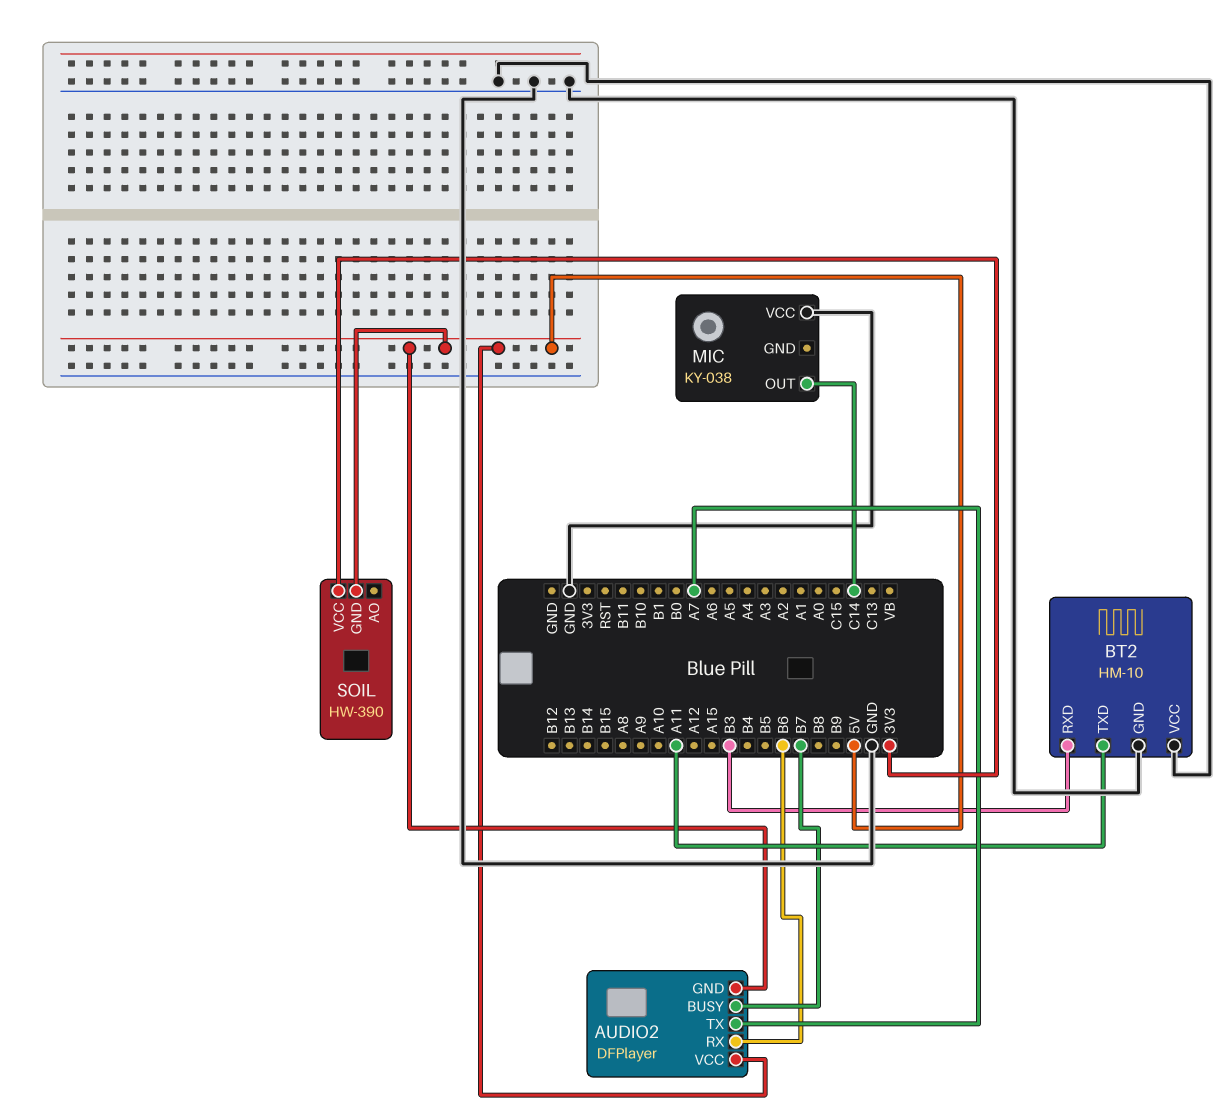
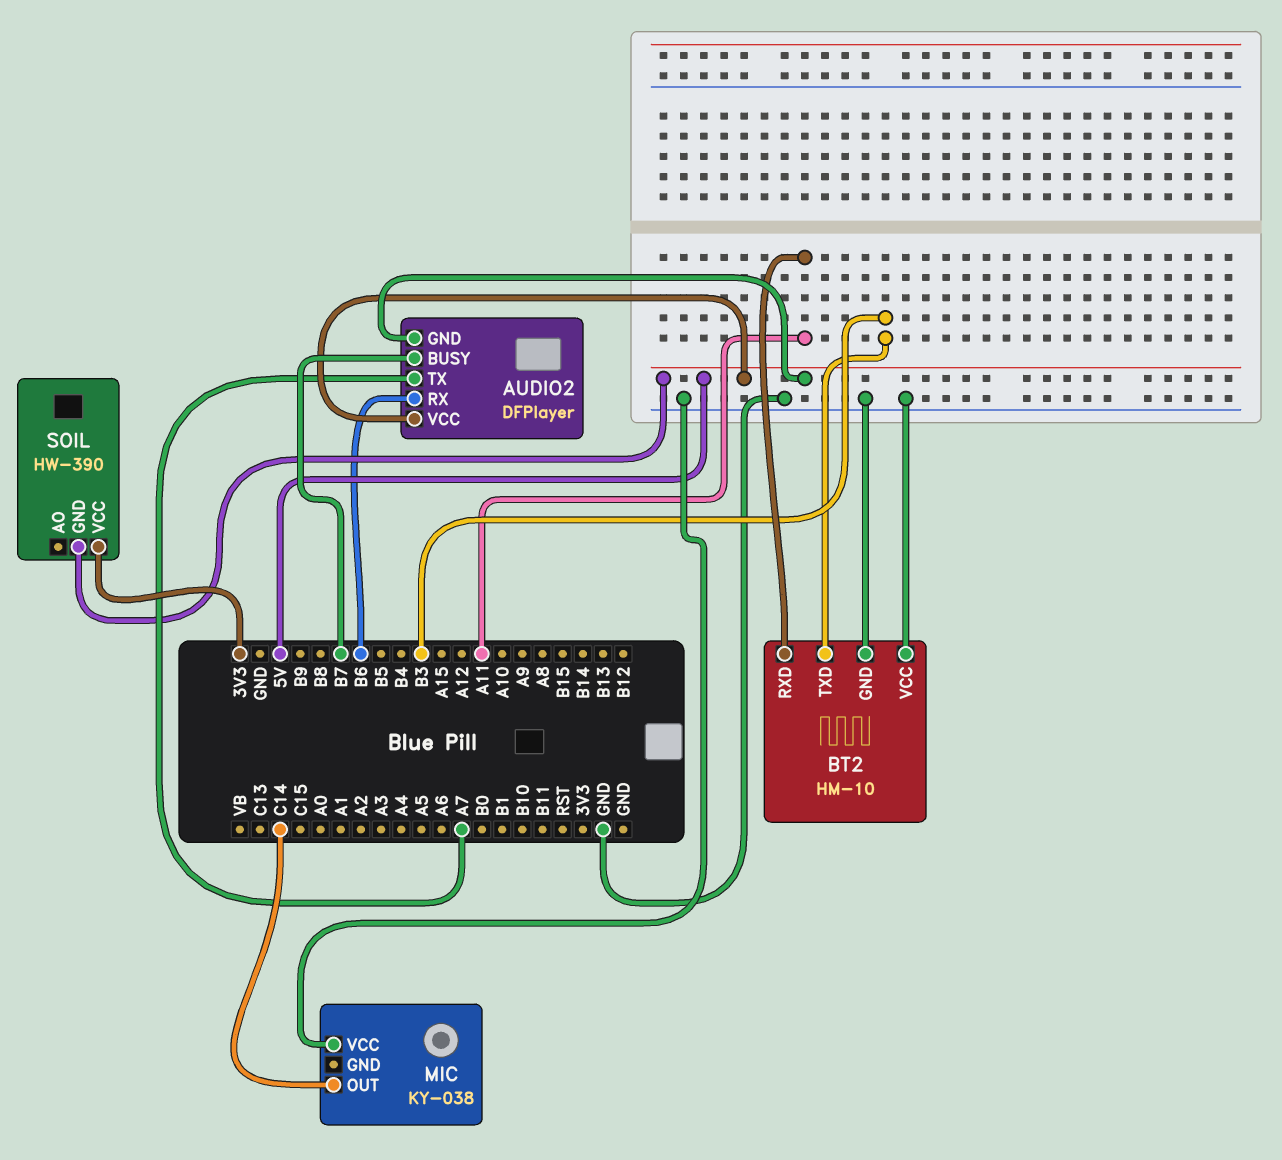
BT2 pin RXD: B3 -> A11
BT2 pin TXD: A11 -> B3

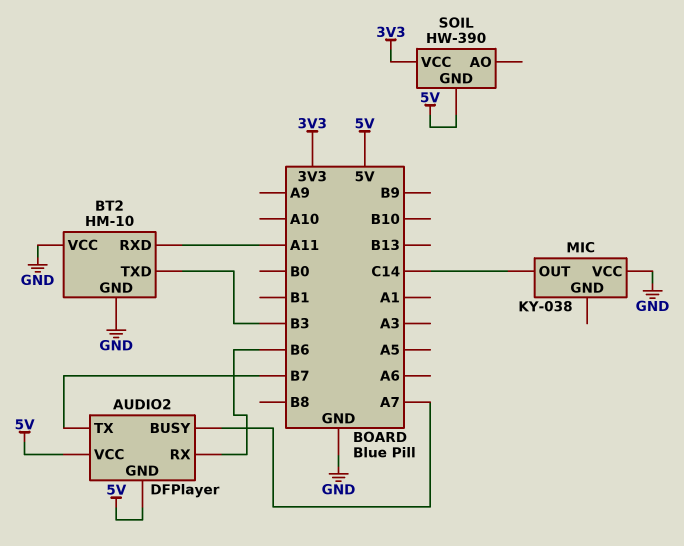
AUDIO2 pin BUSY: B7 -> A7
AUDIO2 pin TX: A7 -> B7

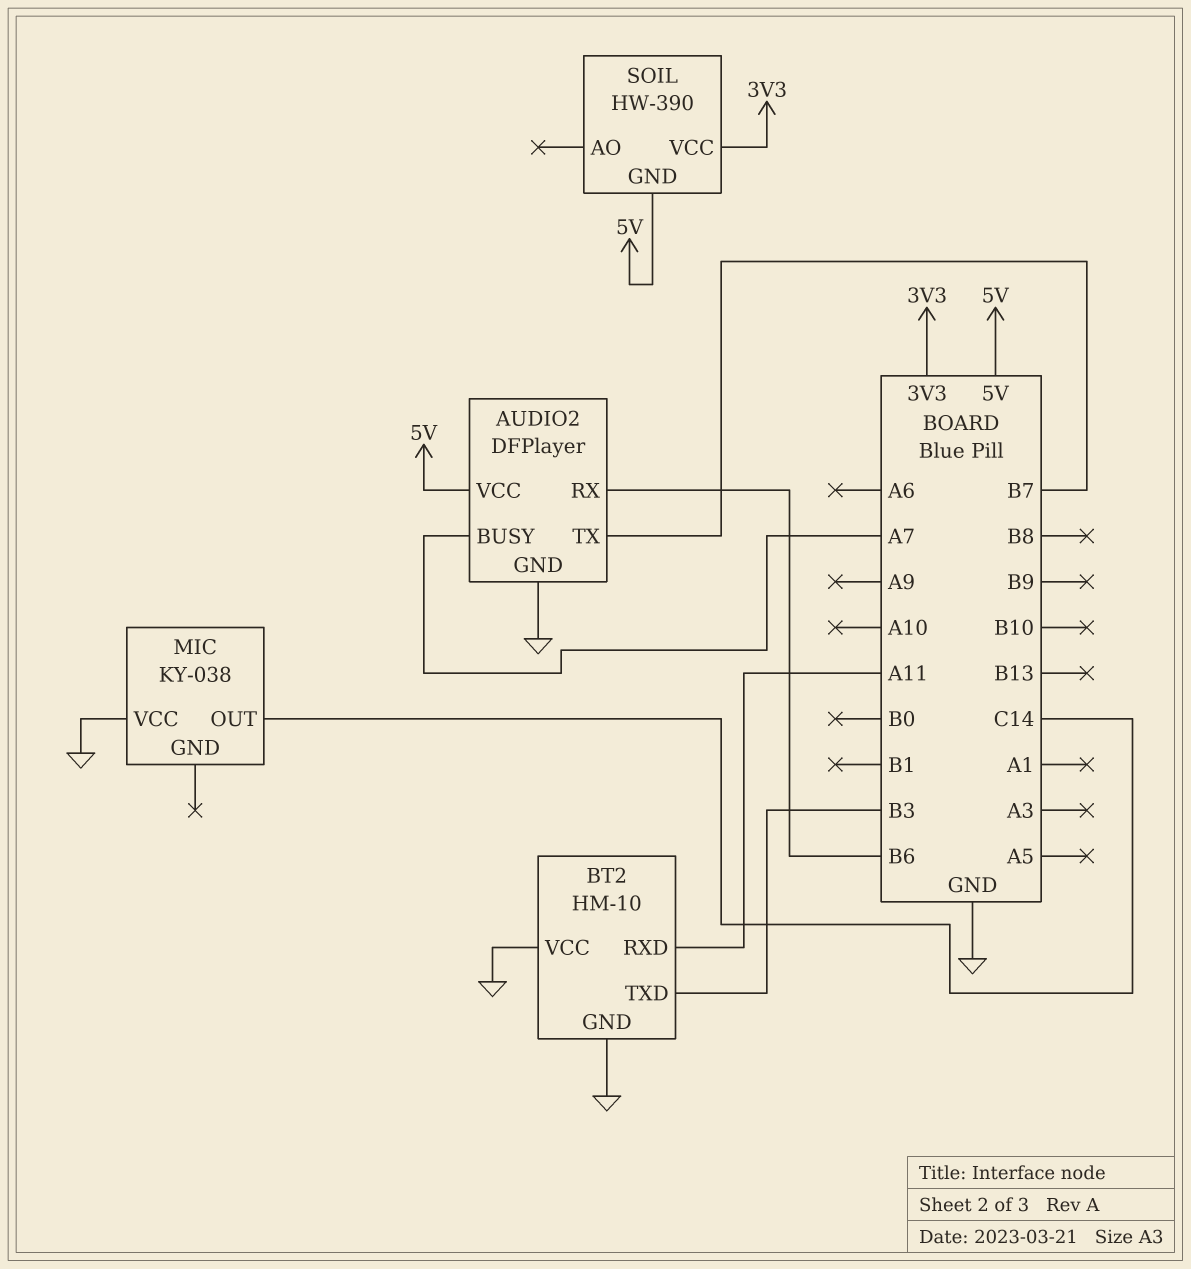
AUDIO2 pin GND: 5V -> GND

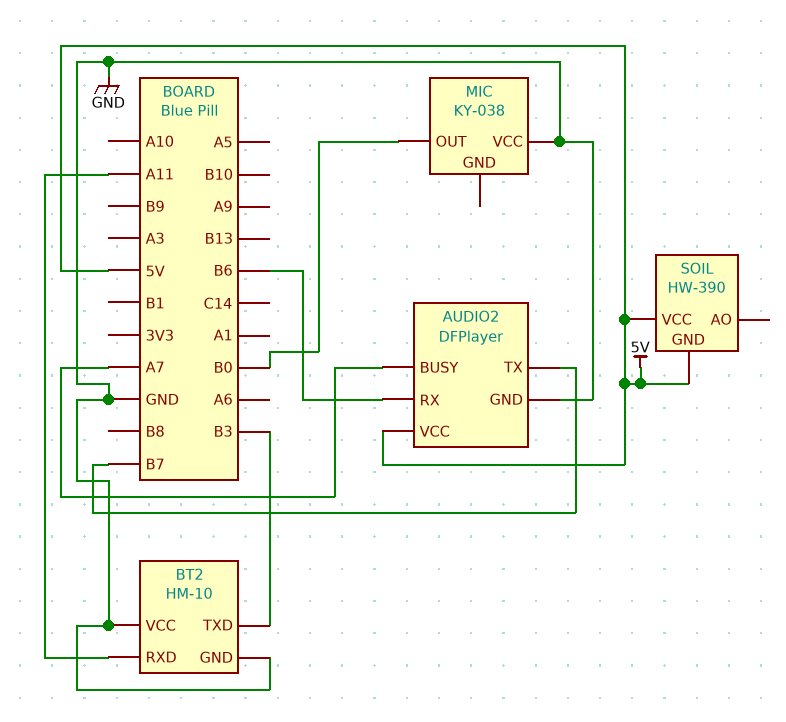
MIC pin OUT: C14 -> B0
SOIL pin VCC: 3V3 -> 5V

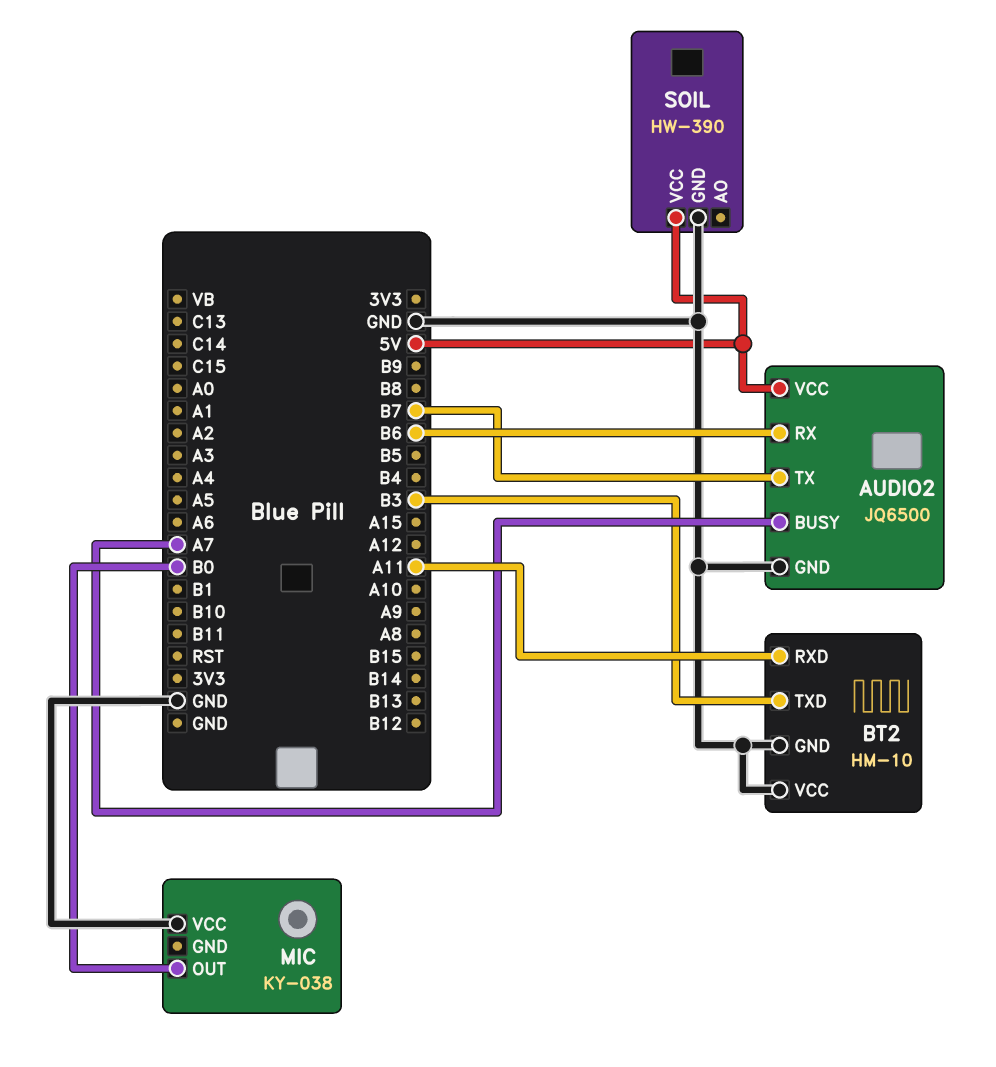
AUDIO2: DFPlayer -> JQ6500
SOIL pin GND: 5V -> GND

